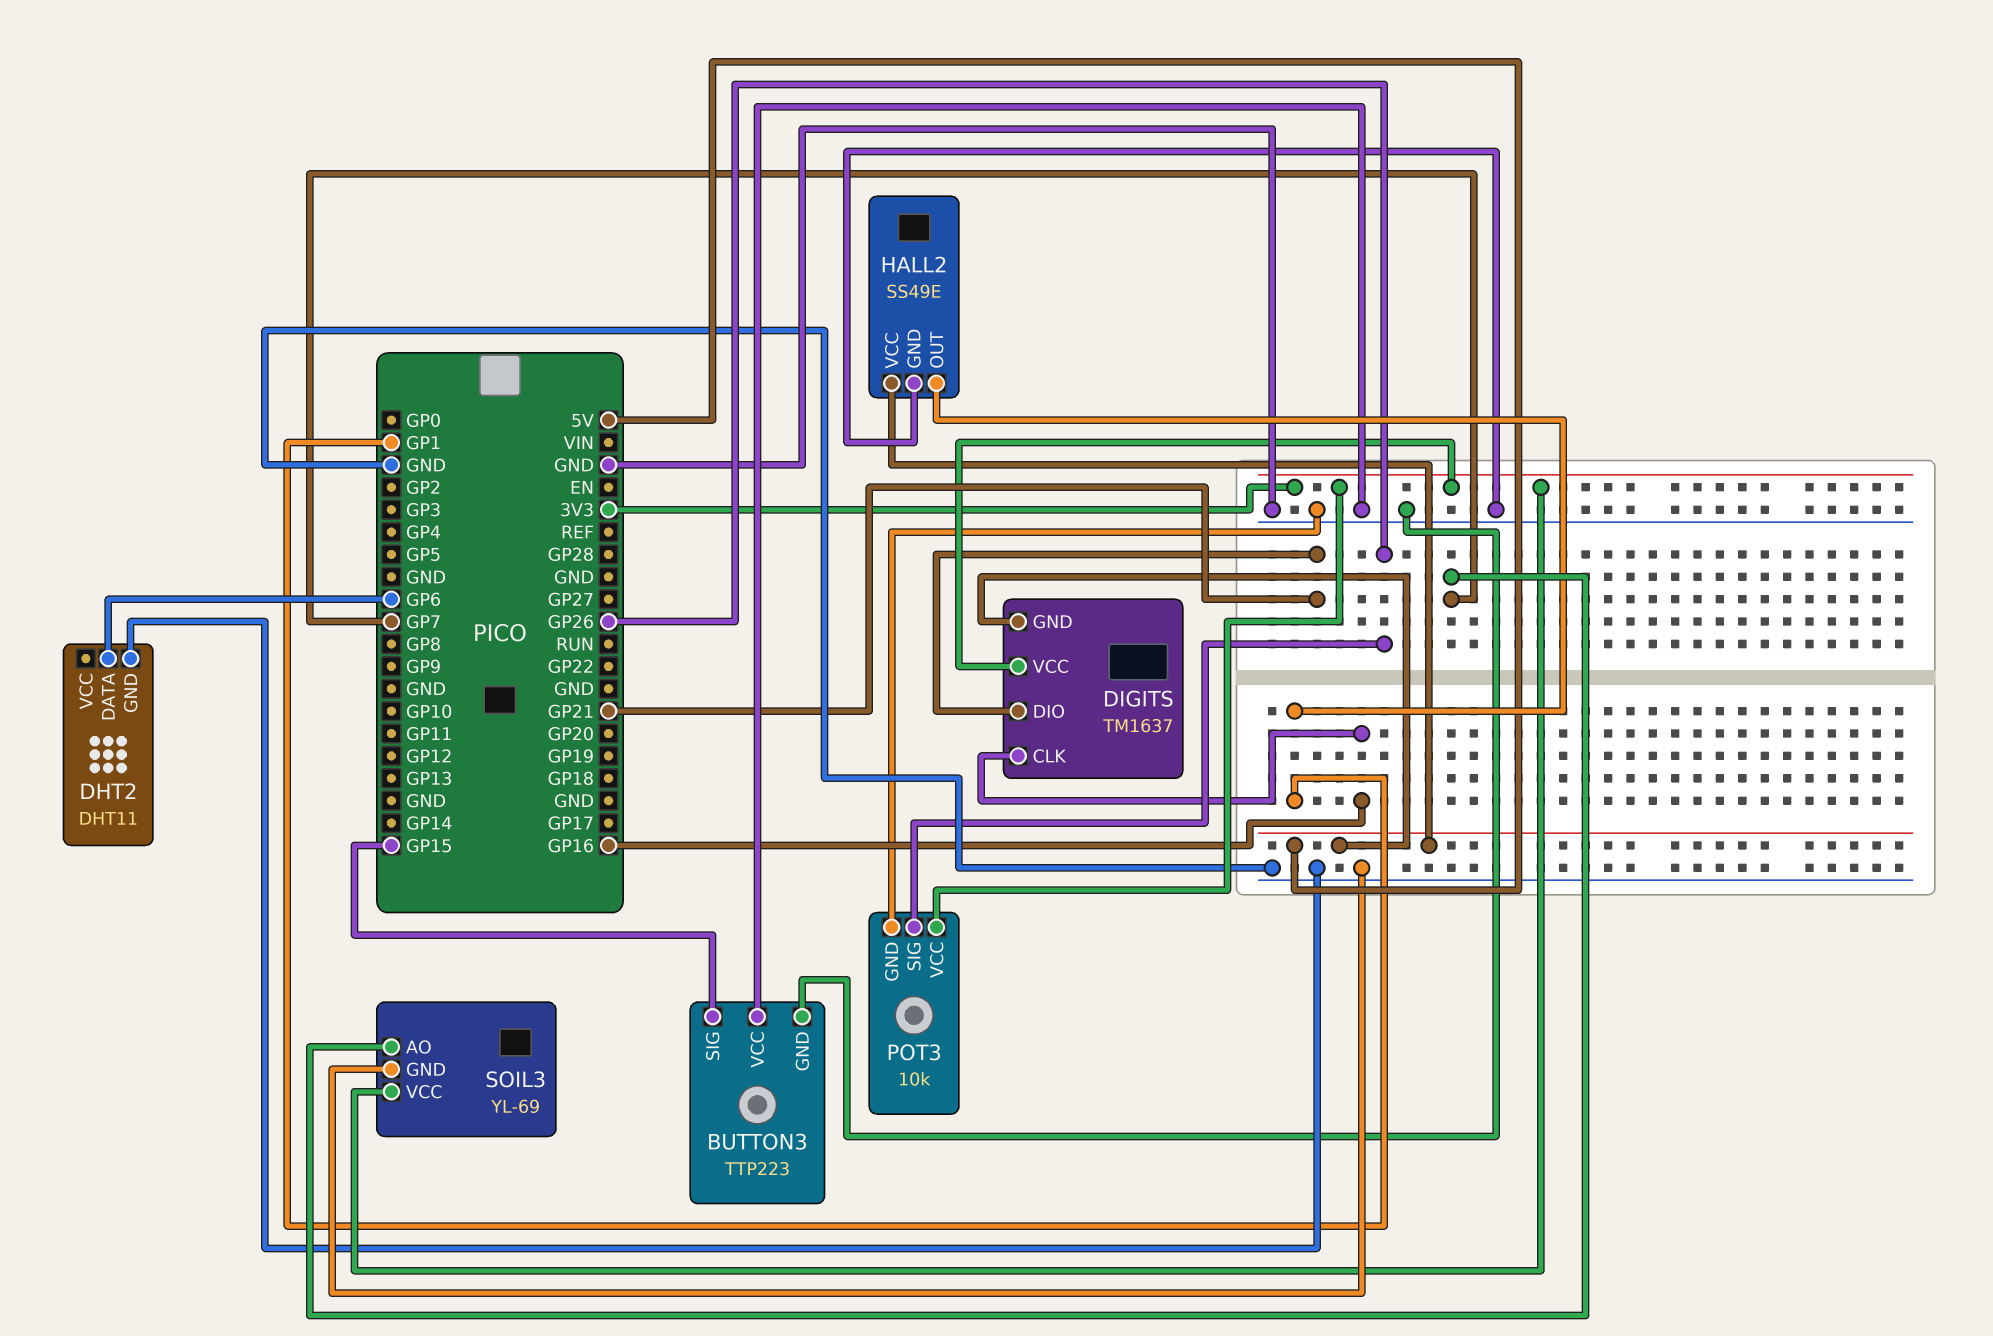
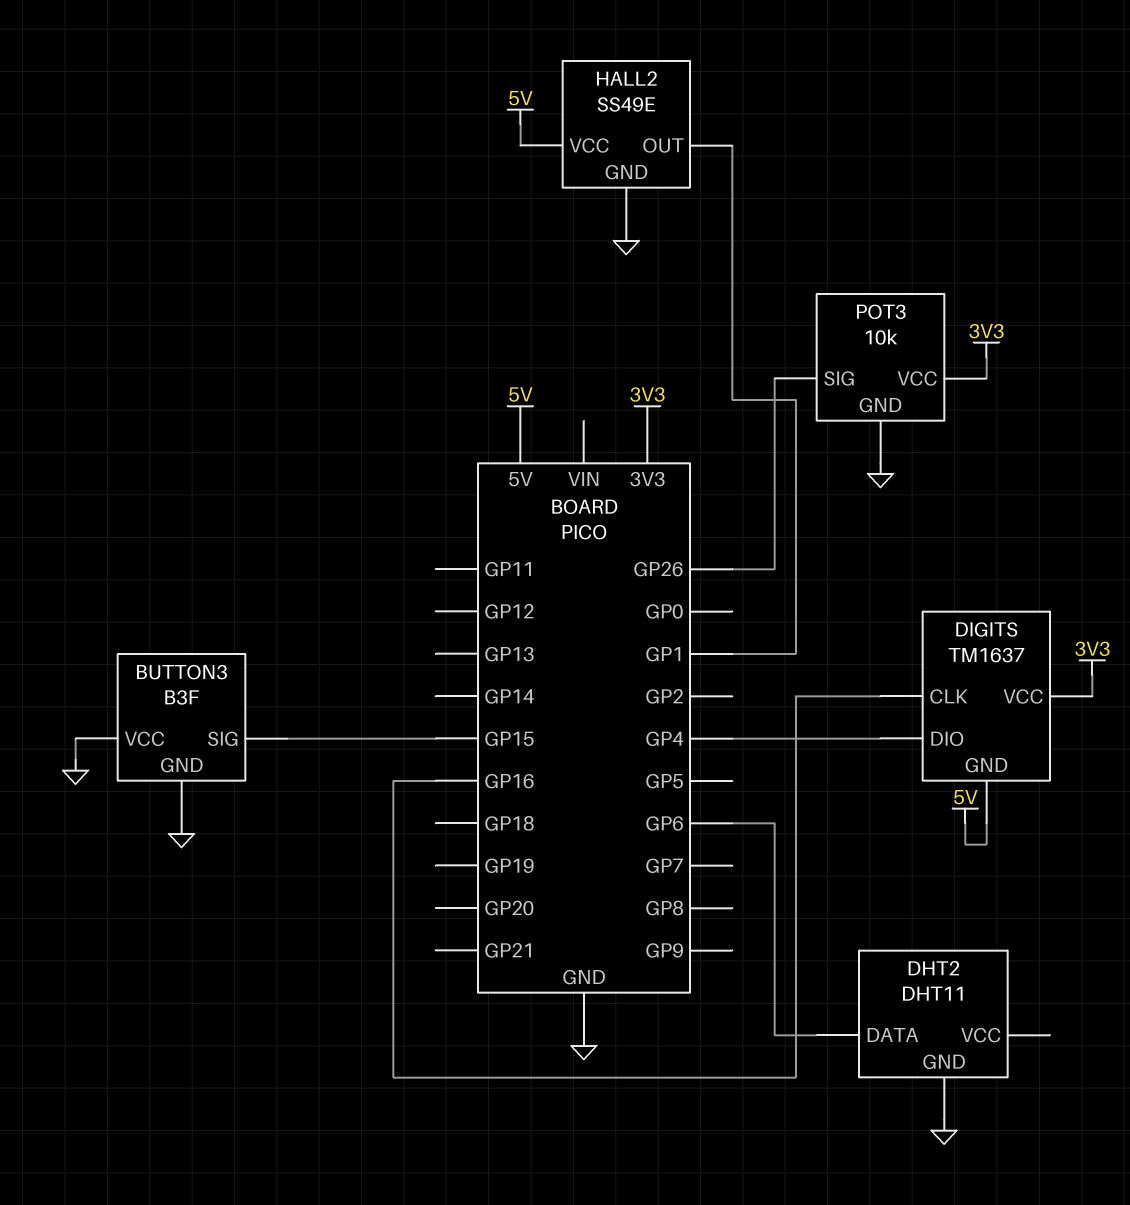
BUTTON3: TTP223 -> B3F
DIGITS pin DIO: GP21 -> GP4
SOIL3: YL-69 -> none
SOIL3 pin AO: GP7 -> none
SOIL3 pin GND: GND -> none
SOIL3 pin VCC: 3V3 -> none

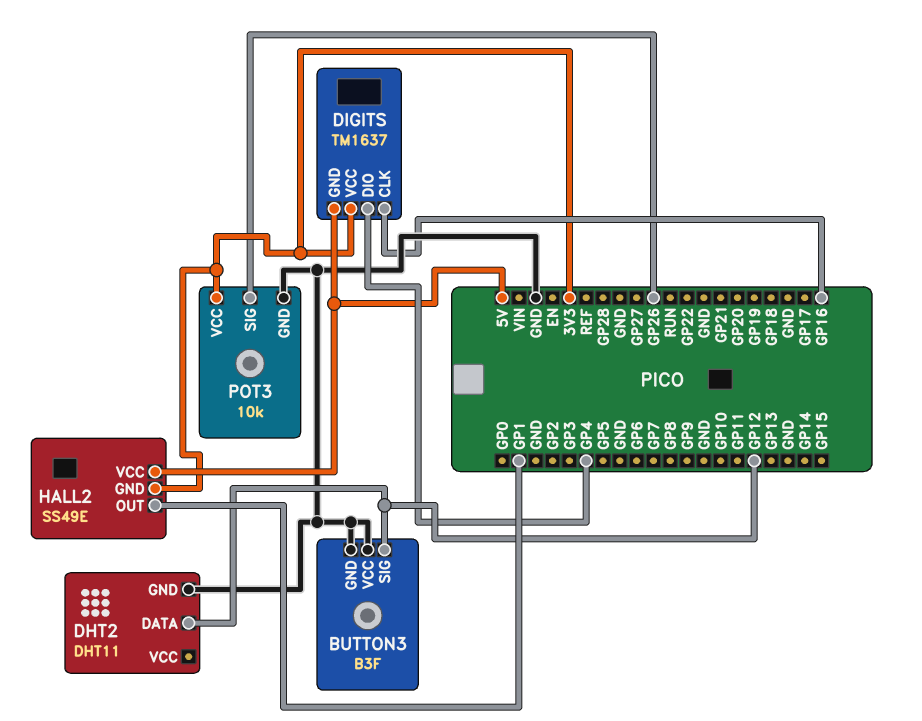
BUTTON3 pin SIG: GP15 -> GP12
DHT2 pin DATA: GP6 -> GP12
HALL2 pin GND: GND -> 3V3

